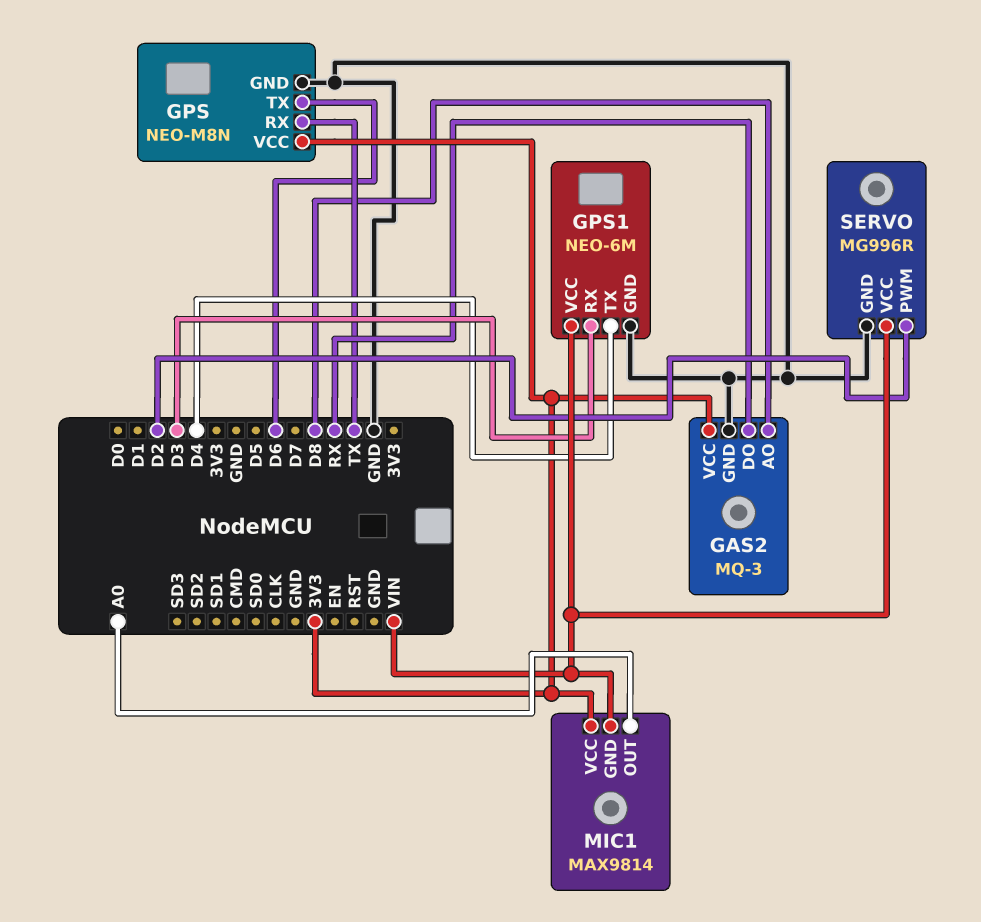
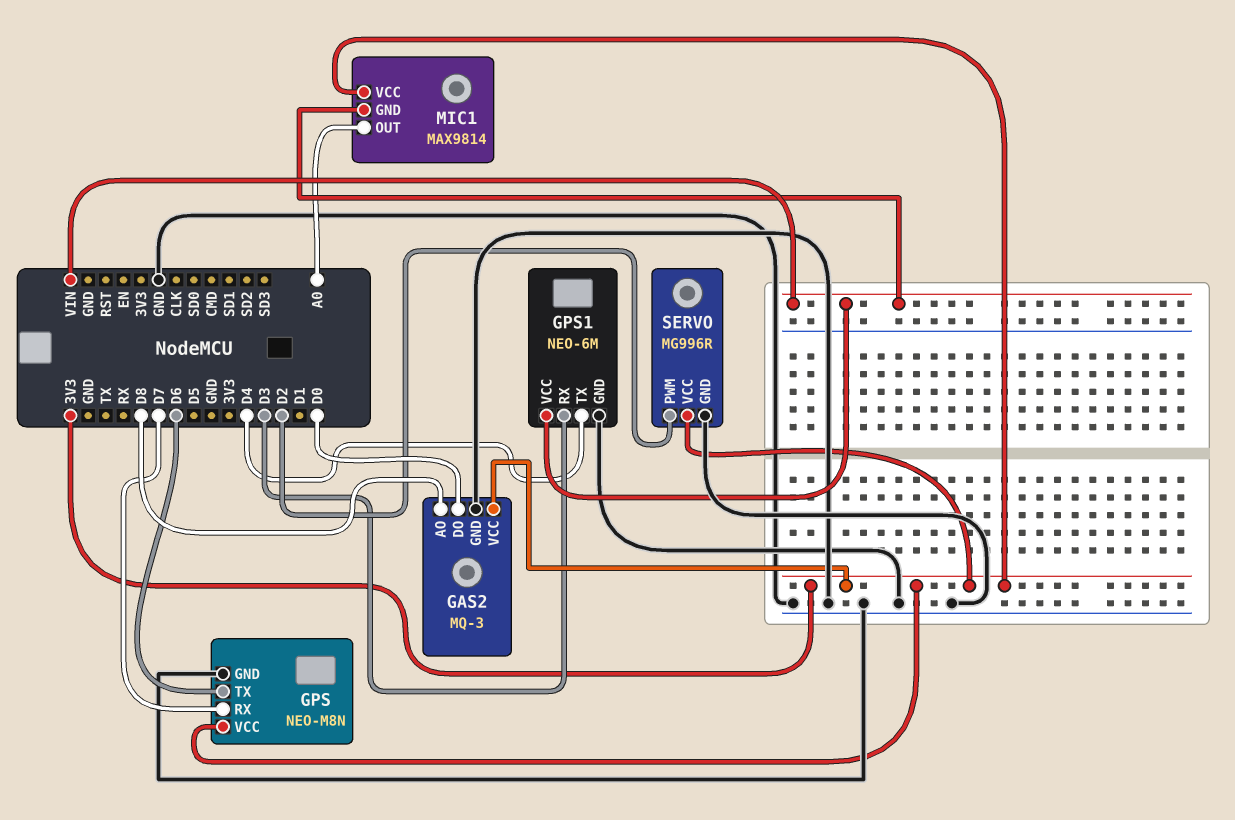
GAS2 pin DO: RX -> D0
GPS pin RX: TX -> D7
SERVO pin VCC: VIN -> 3V3

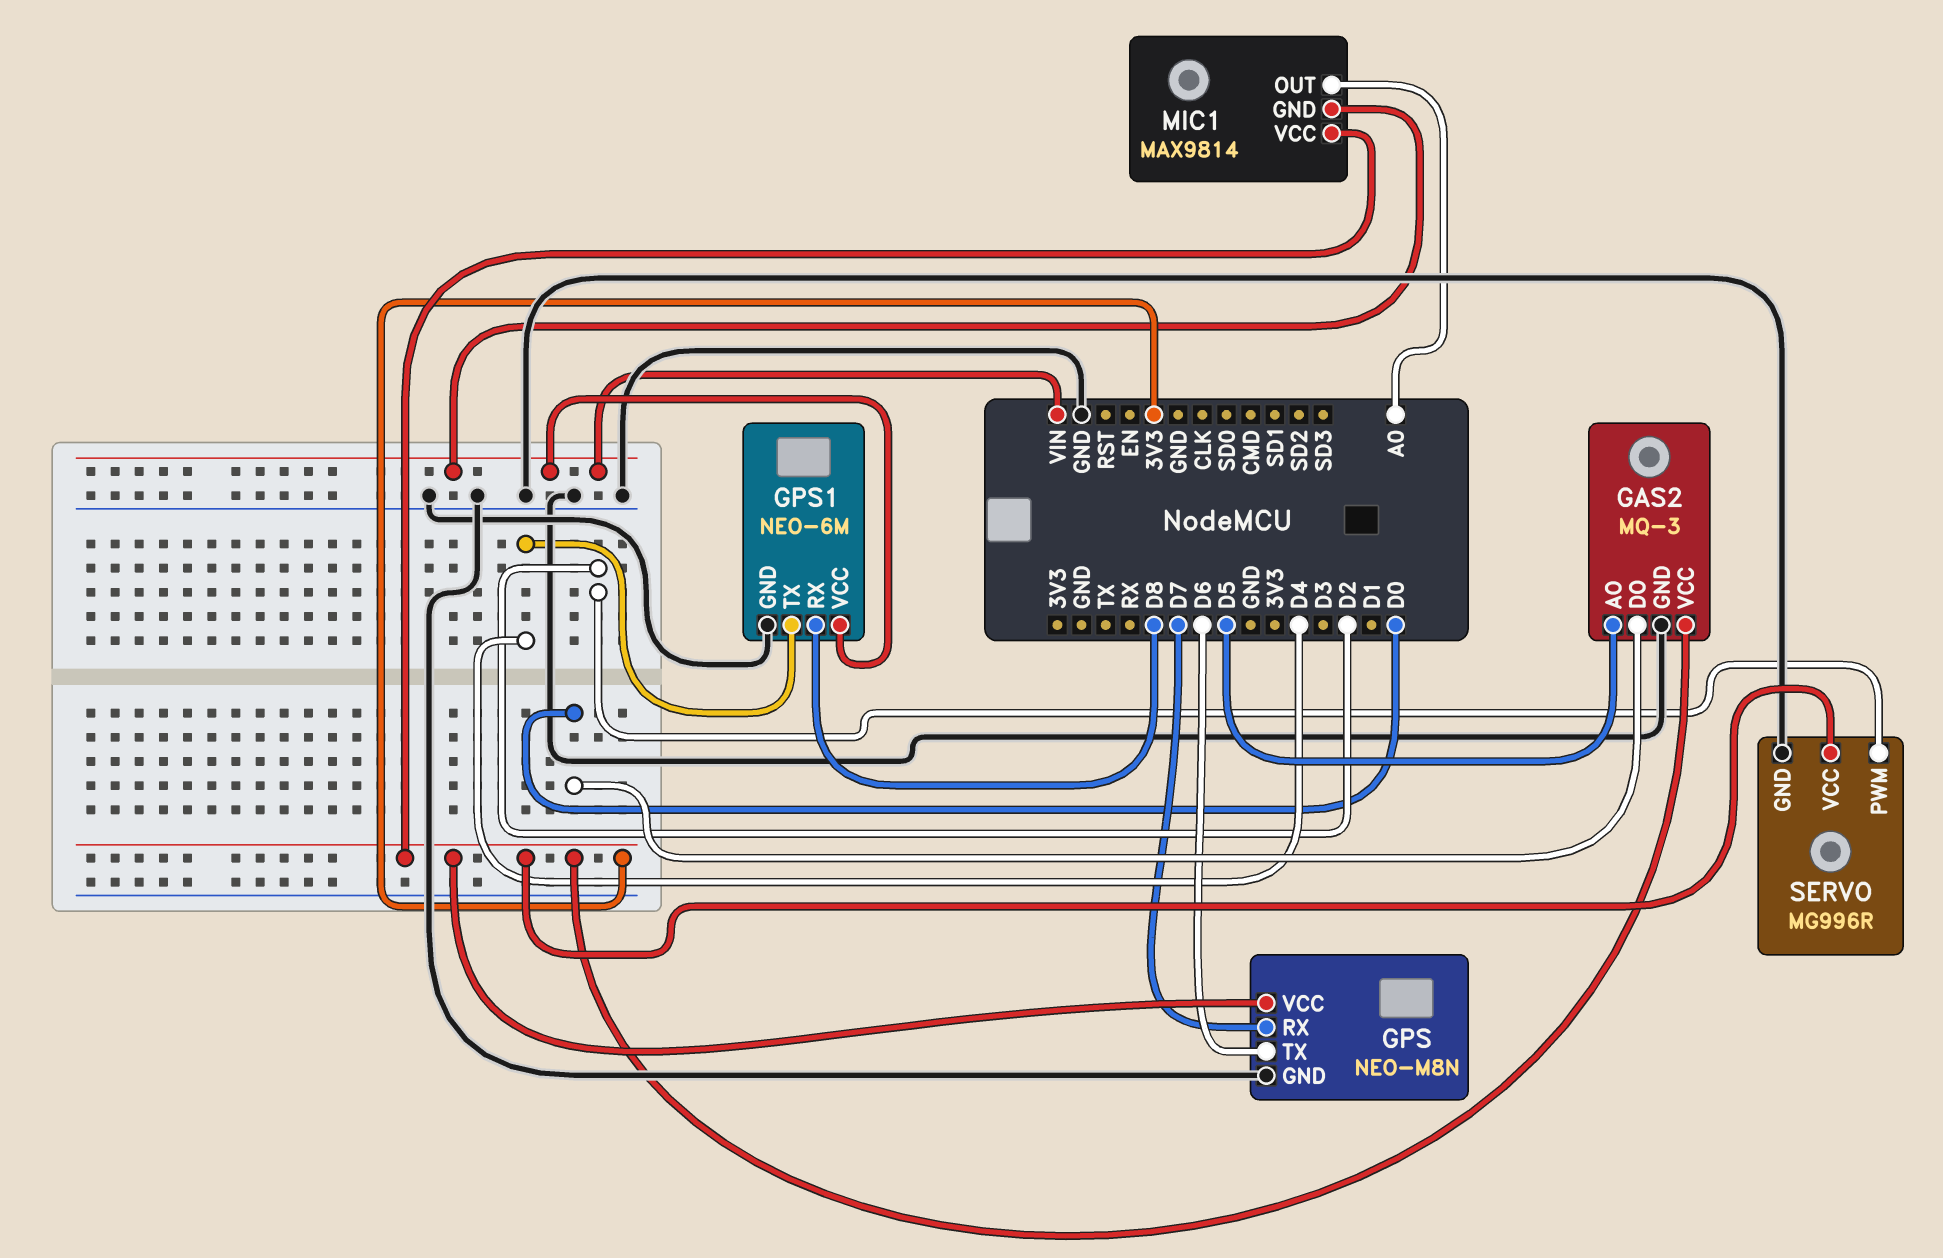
GAS2 pin AO: D8 -> D5
GPS1 pin RX: D3 -> D8

